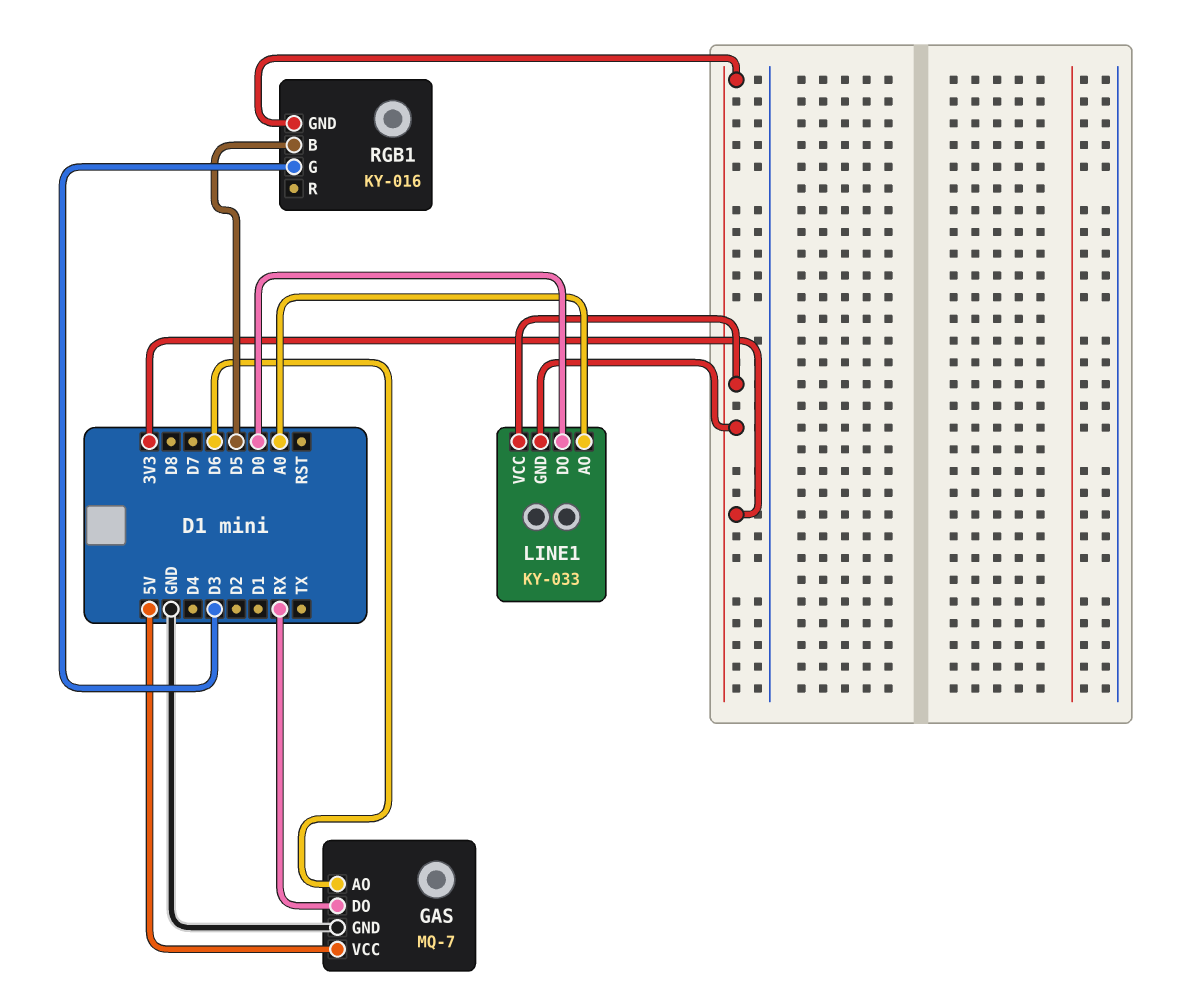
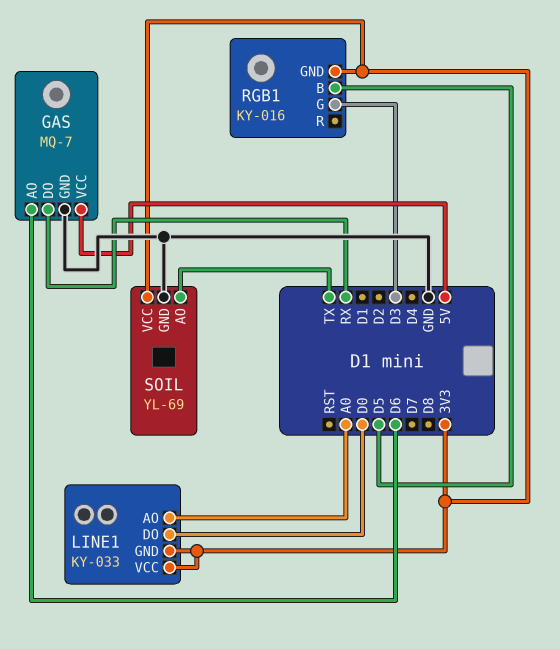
SOIL: none -> YL-69
SOIL pin AO: none -> TX
SOIL pin GND: none -> GND
SOIL pin VCC: none -> 3V3

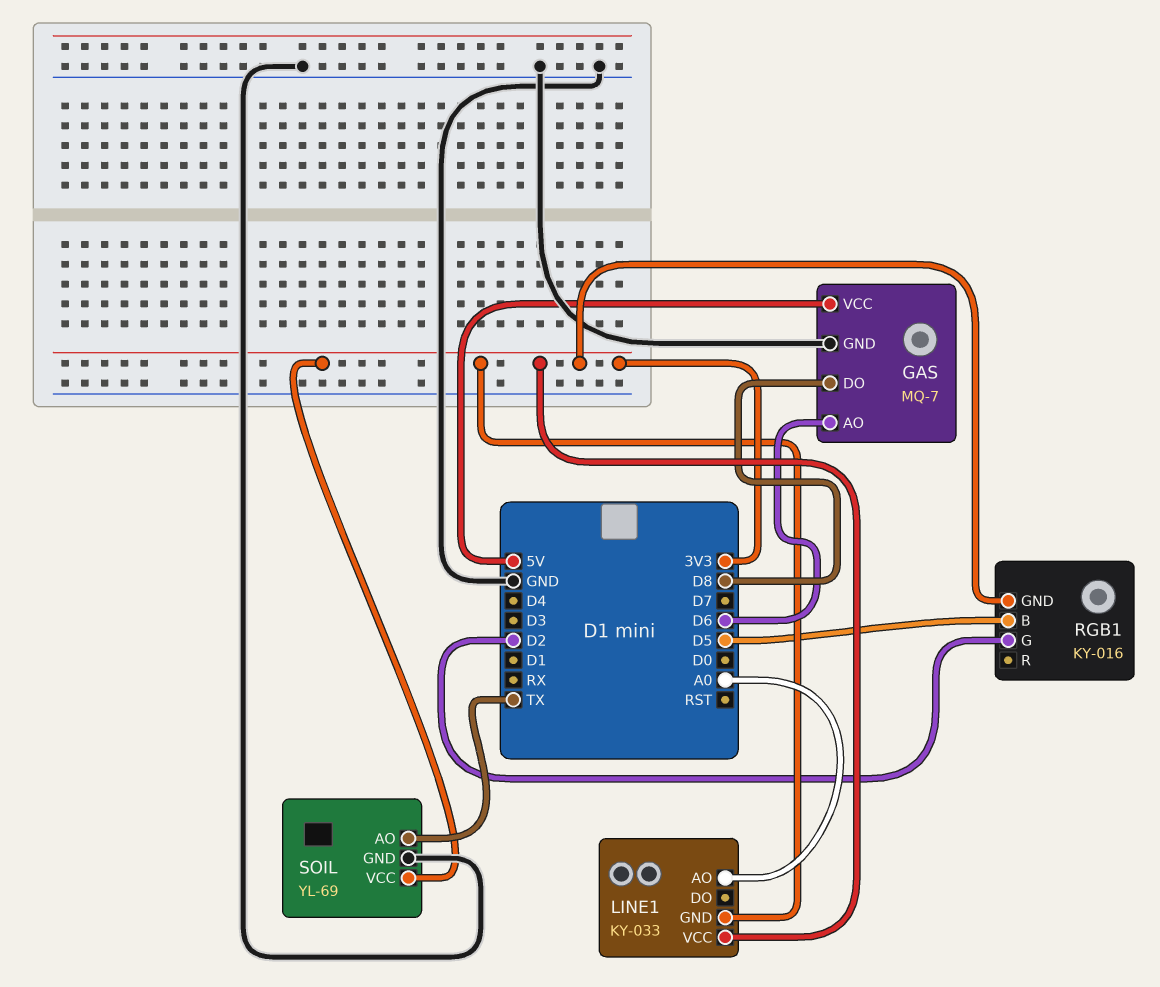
GAS pin DO: RX -> D8
LINE1 pin DO: D0 -> none
RGB1 pin G: D3 -> D2

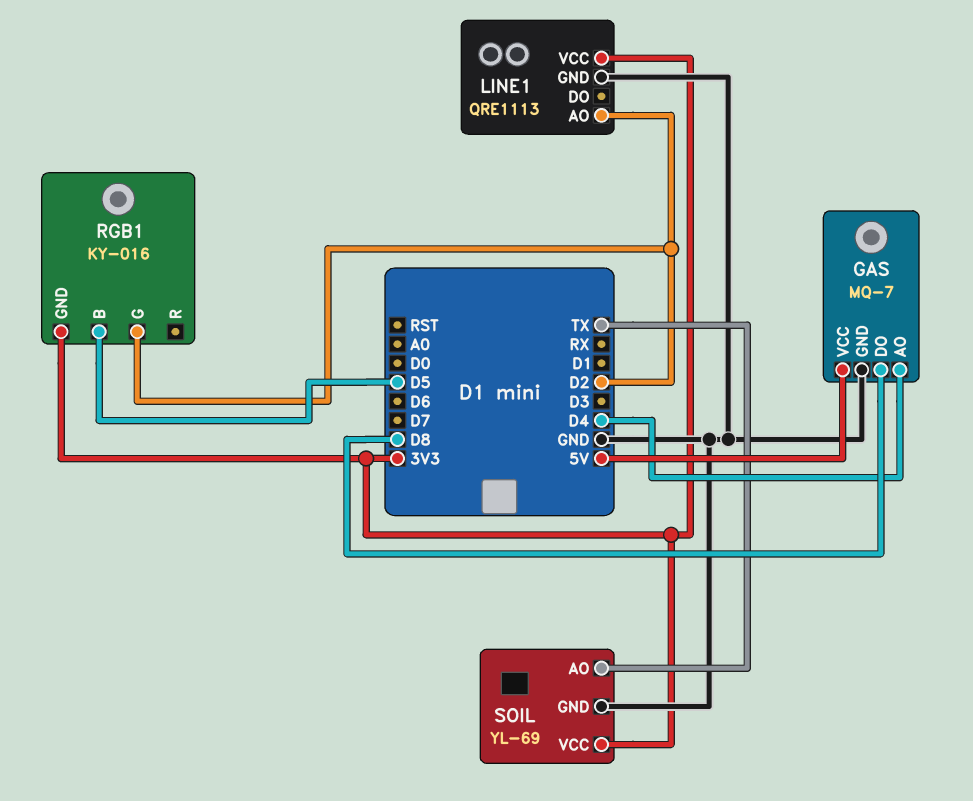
GAS pin AO: D6 -> D4
LINE1: KY-033 -> QRE1113
LINE1 pin AO: A0 -> D2
LINE1 pin GND: 3V3 -> GND

